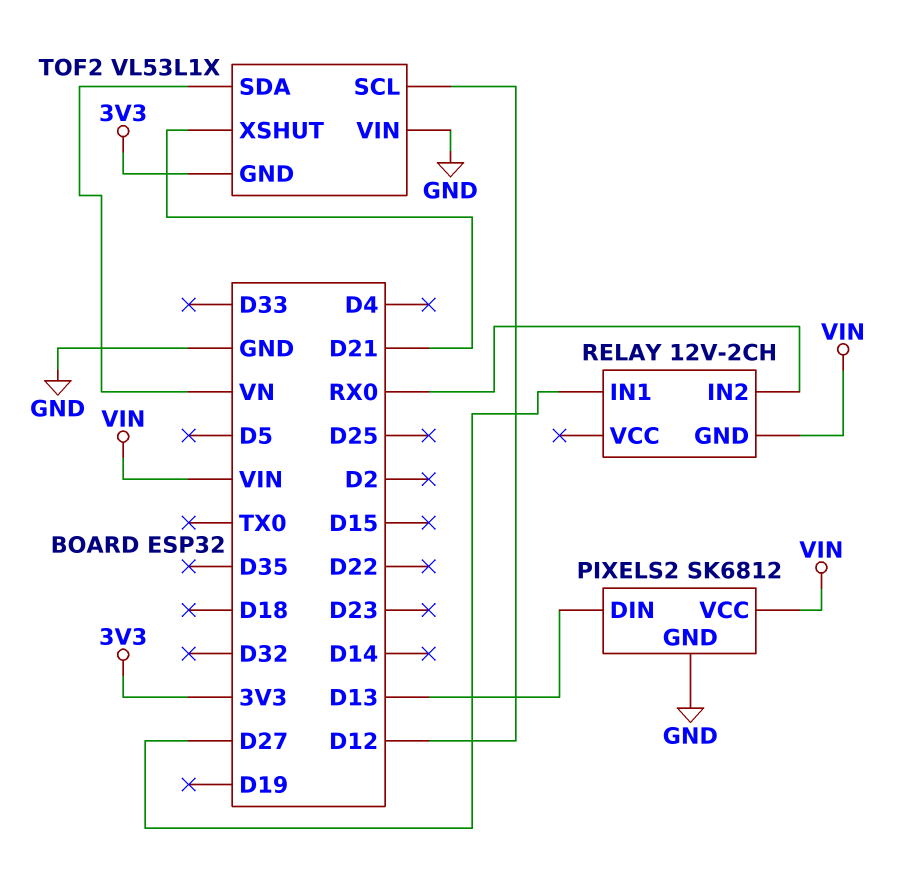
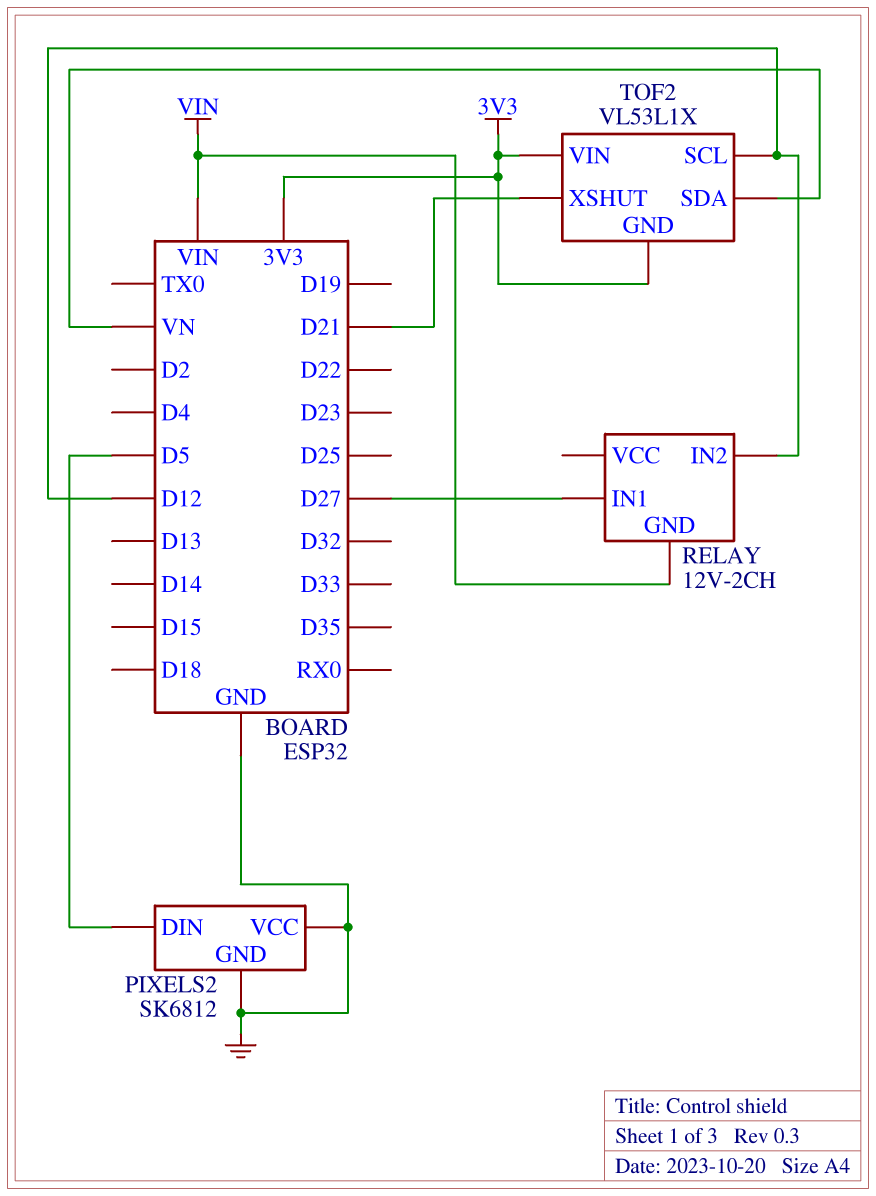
PIXELS2 pin DIN: D13 -> D5
PIXELS2 pin VCC: VIN -> GND
RELAY pin IN2: RX0 -> D12
TOF2 pin VIN: GND -> 3V3

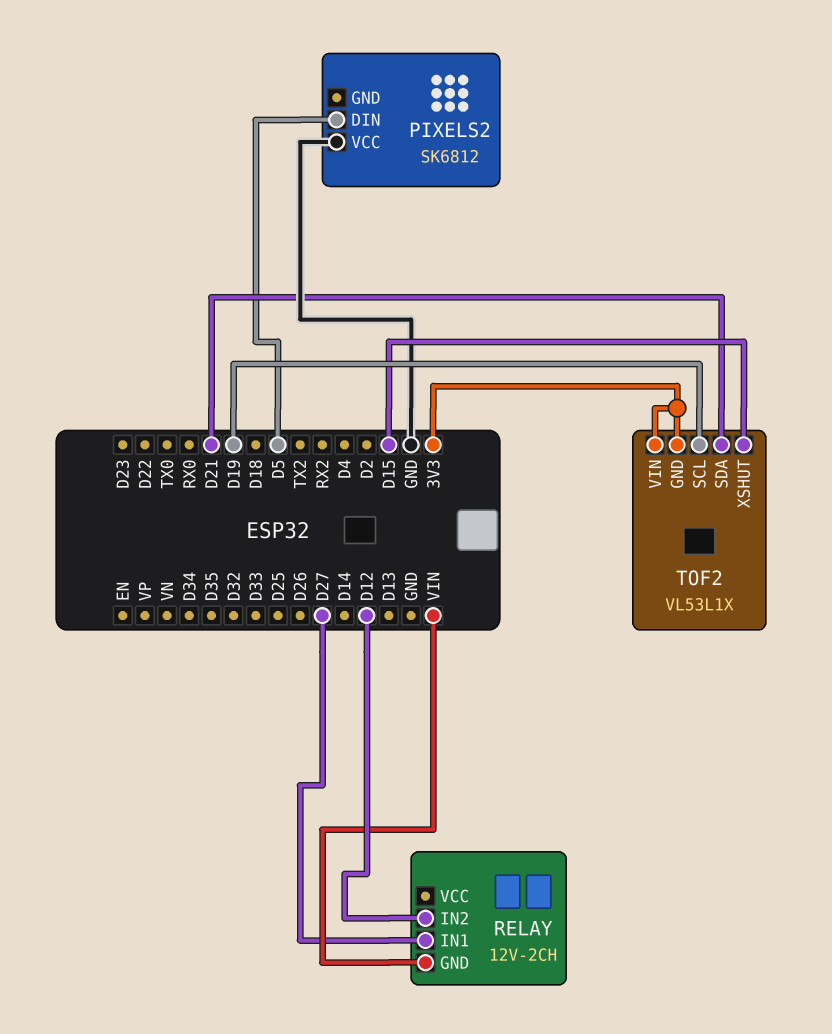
PIXELS2 pin GND: GND -> none
TOF2 pin SCL: D12 -> D19
TOF2 pin SDA: VN -> D21
TOF2 pin XSHUT: D21 -> D15

